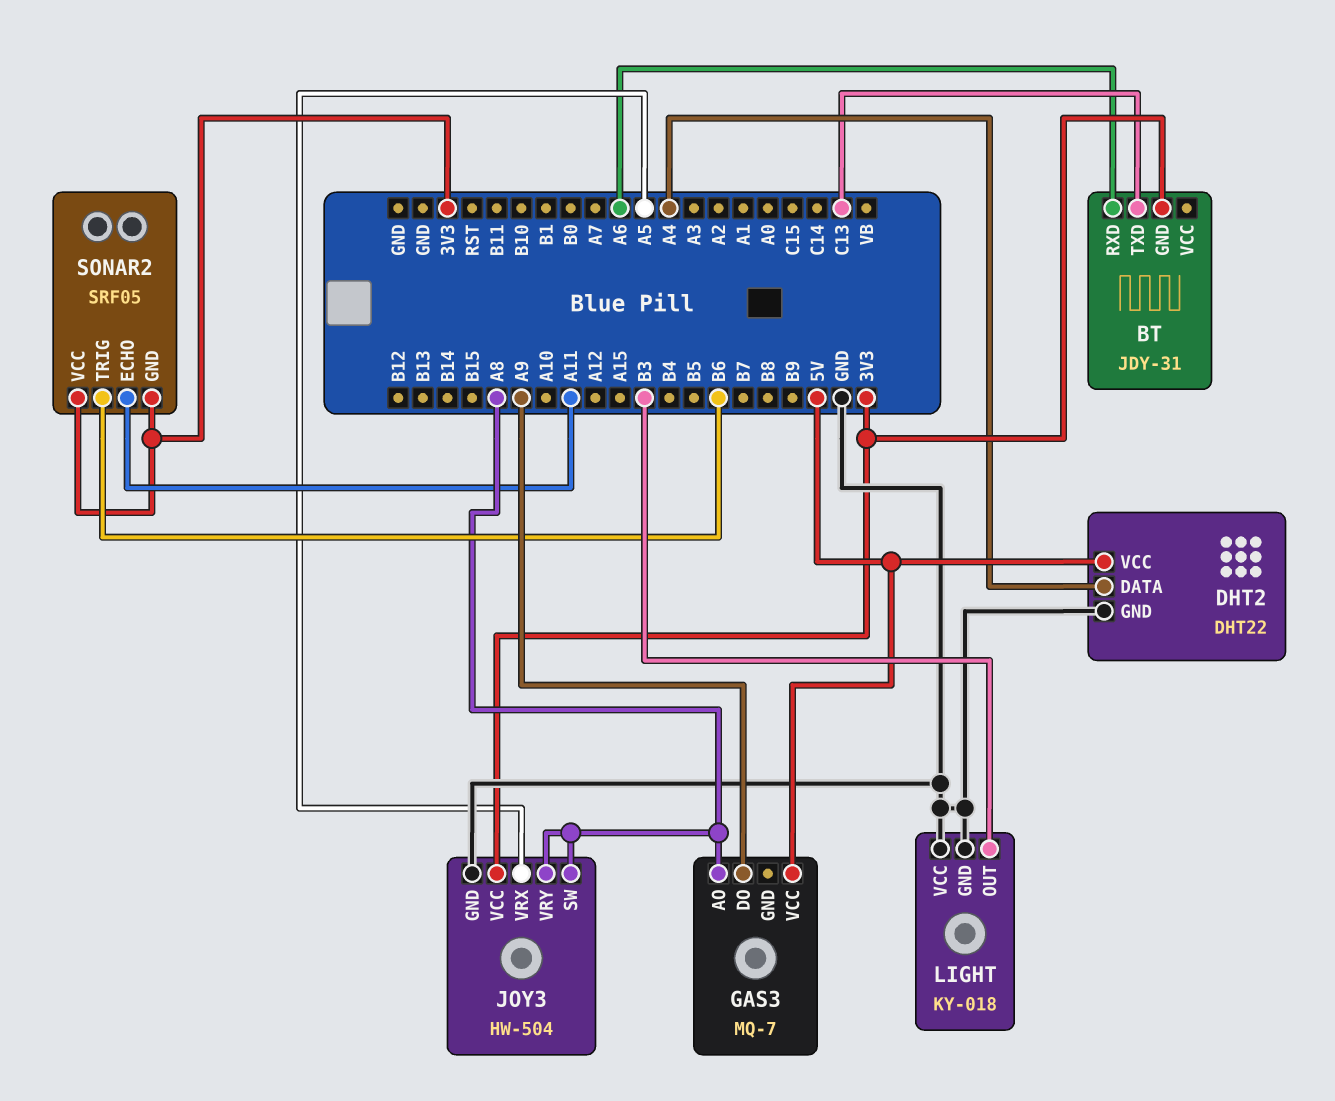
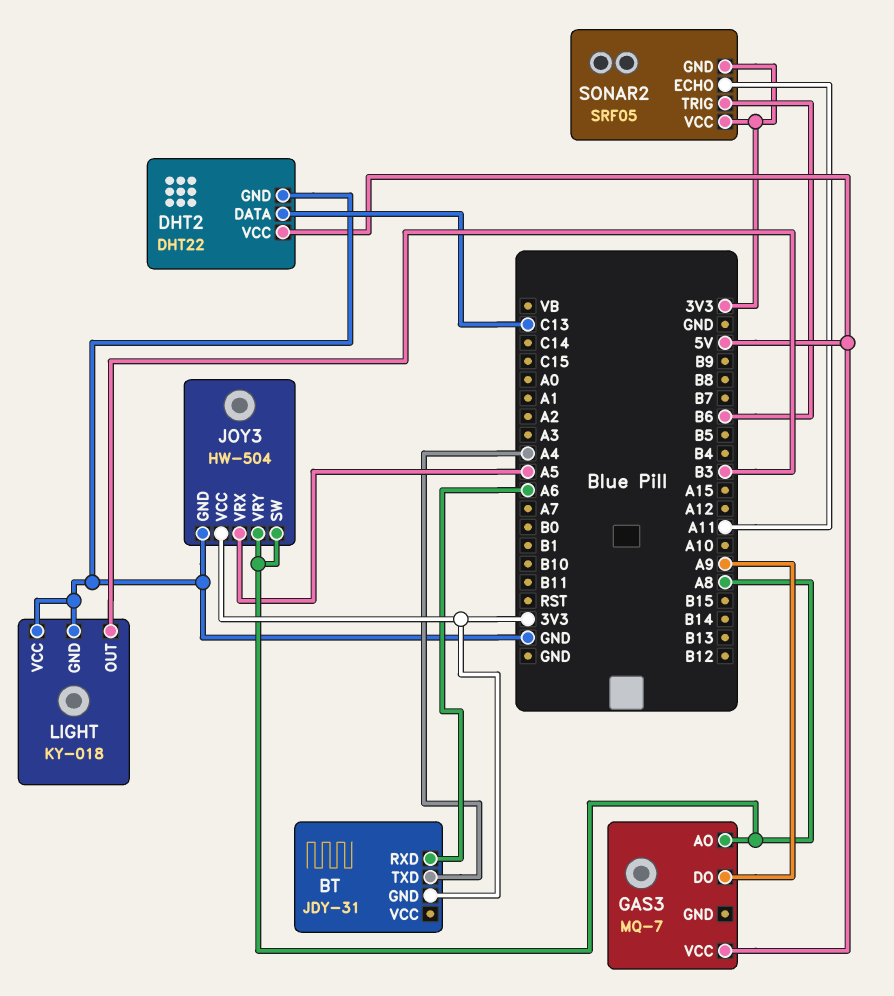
BT pin TXD: C13 -> A4
DHT2 pin DATA: A4 -> C13

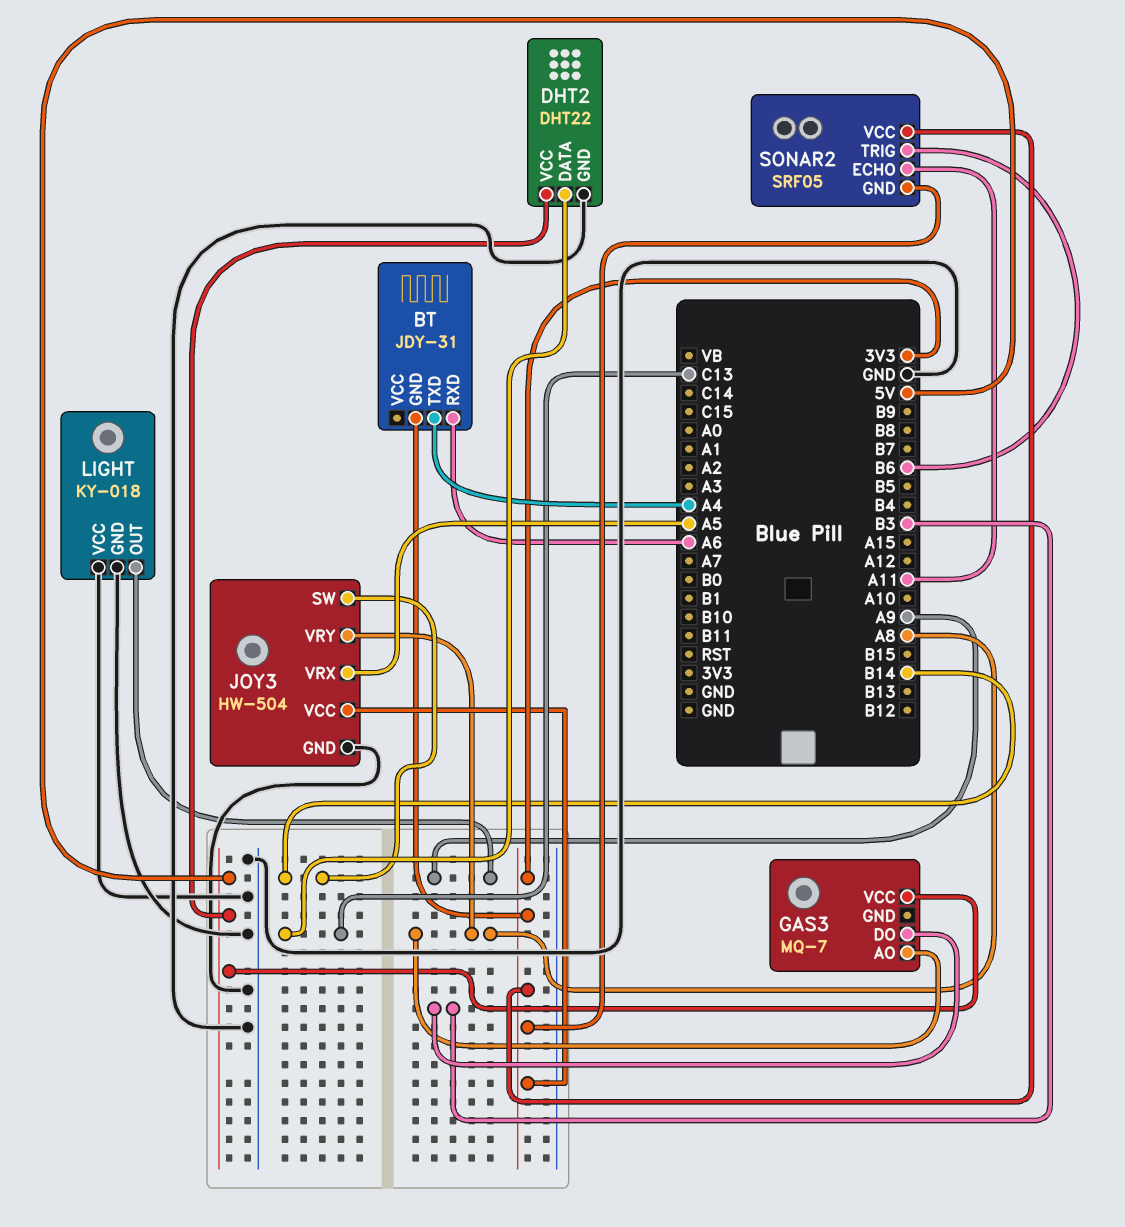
GAS3 pin DO: A9 -> B3
JOY3 pin SW: A8 -> B14
LIGHT pin OUT: B3 -> A9

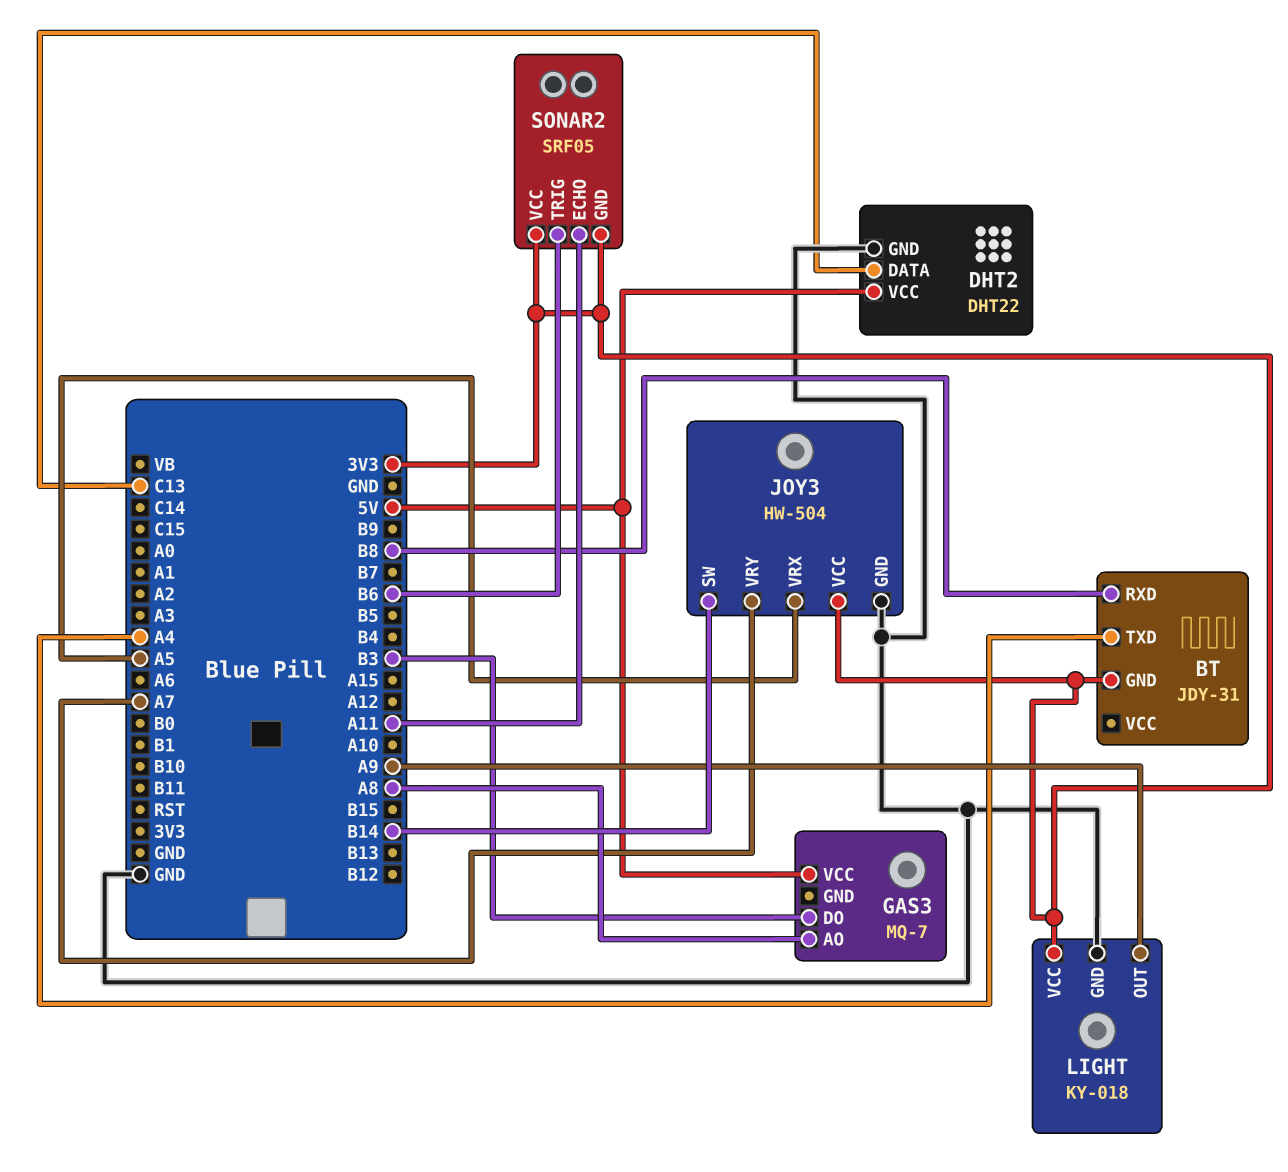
BT pin RXD: A6 -> B8
JOY3 pin VRY: A8 -> A7
LIGHT pin VCC: GND -> 3V3

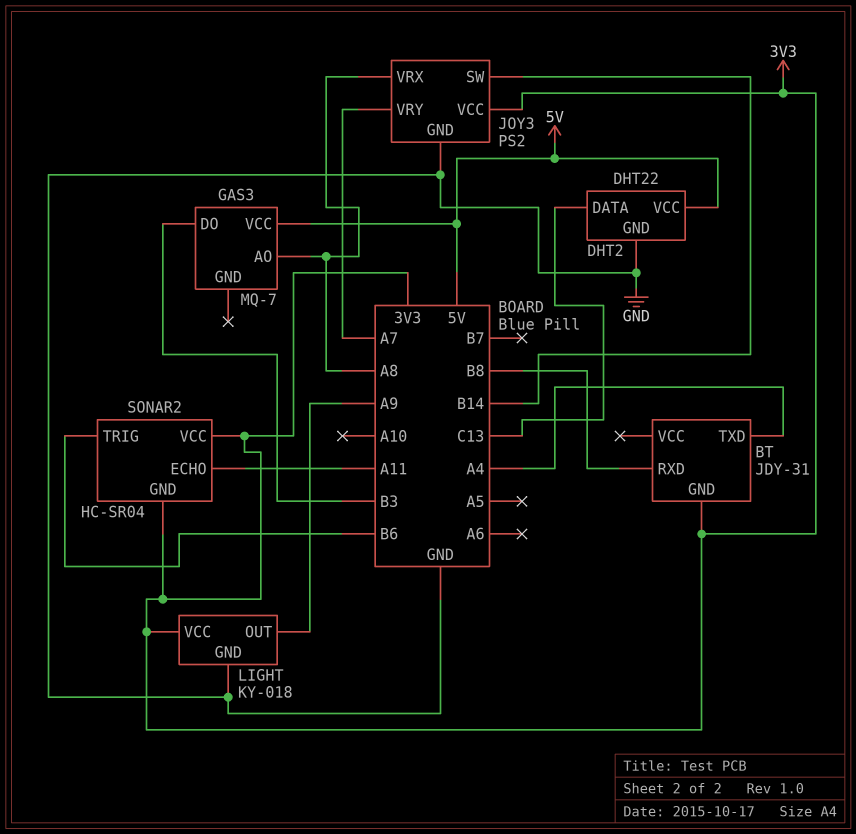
JOY3: HW-504 -> PS2
JOY3 pin VRX: A5 -> A8
SONAR2: SRF05 -> HC-SR04

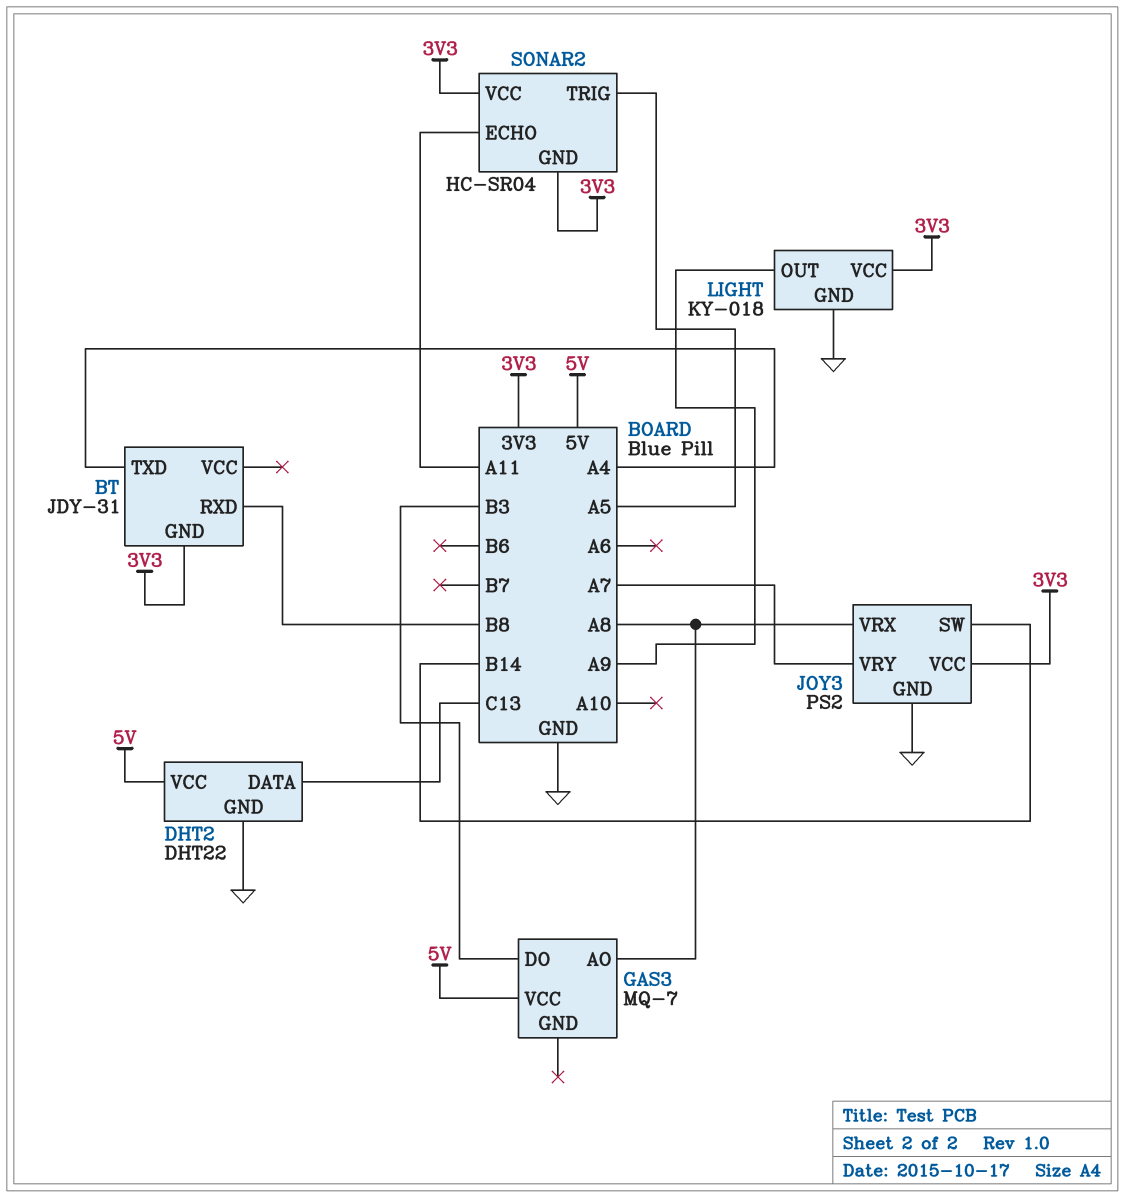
SONAR2 pin TRIG: B6 -> A5

